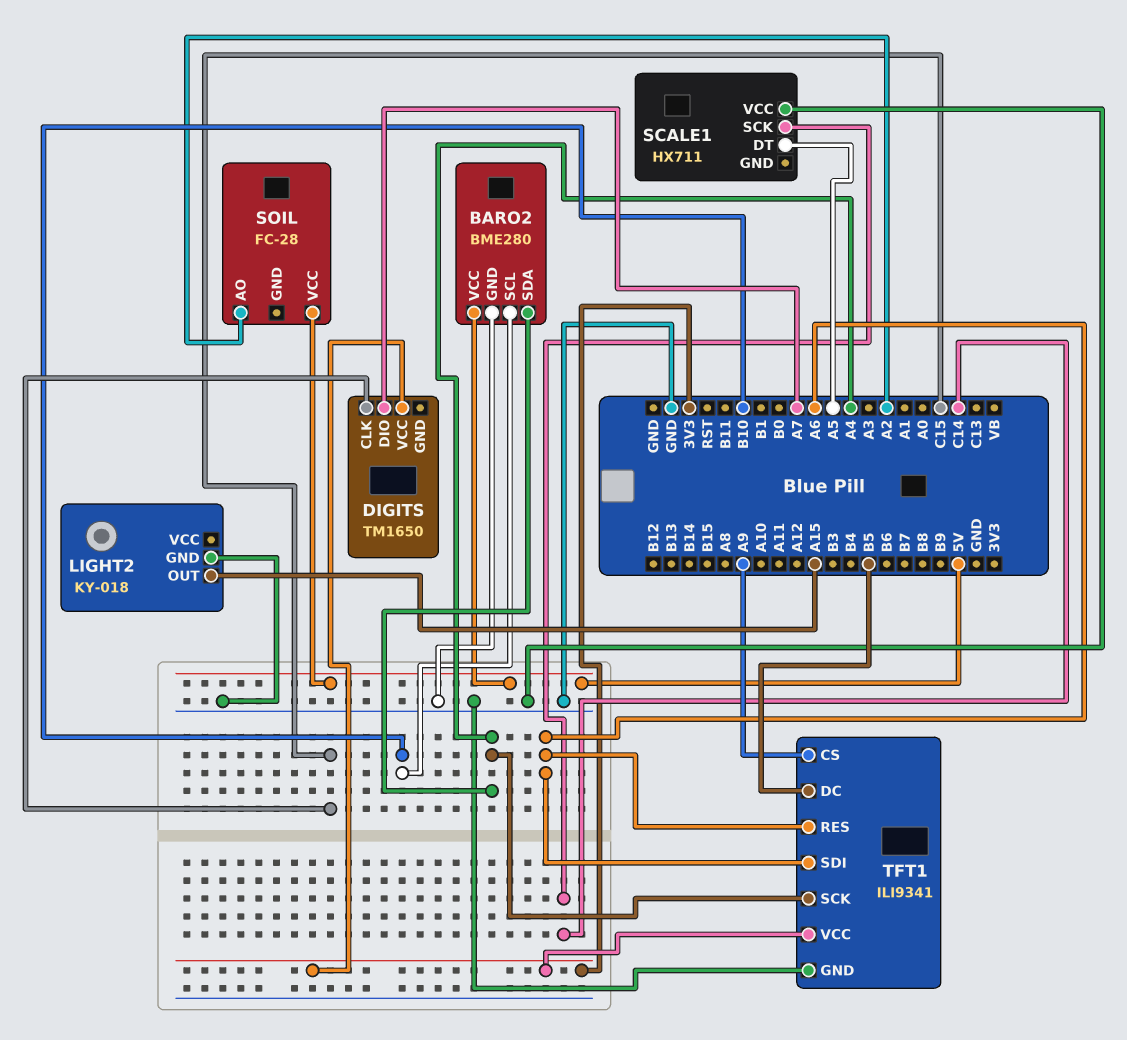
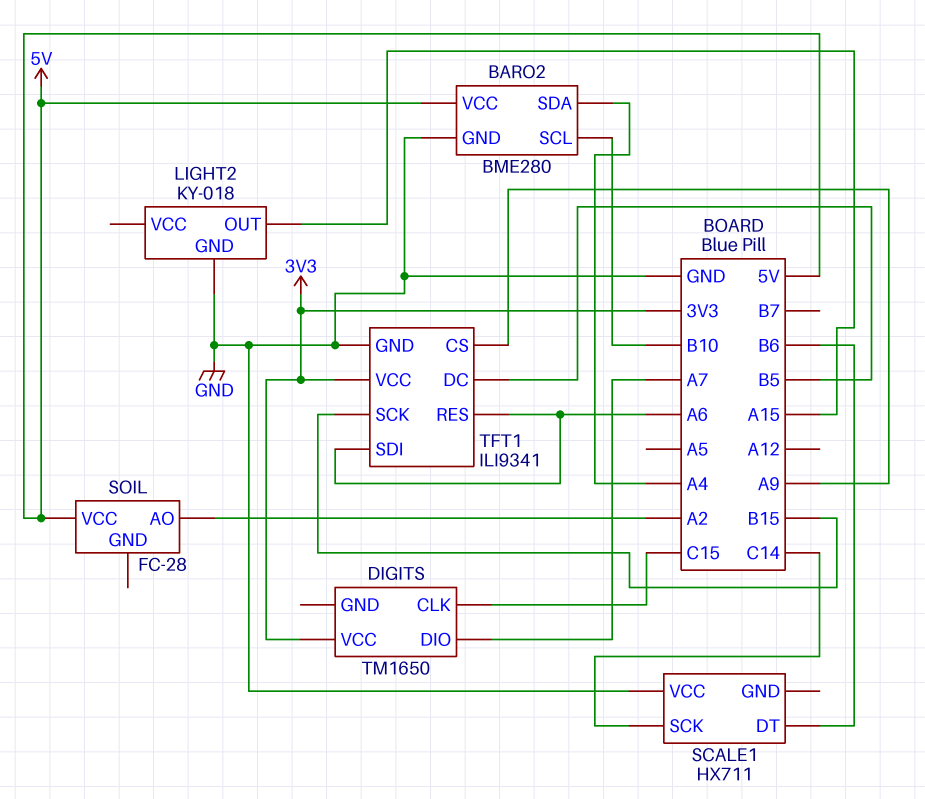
SCALE1 pin DT: A5 -> B6
TFT1 pin SCK: A4 -> B15

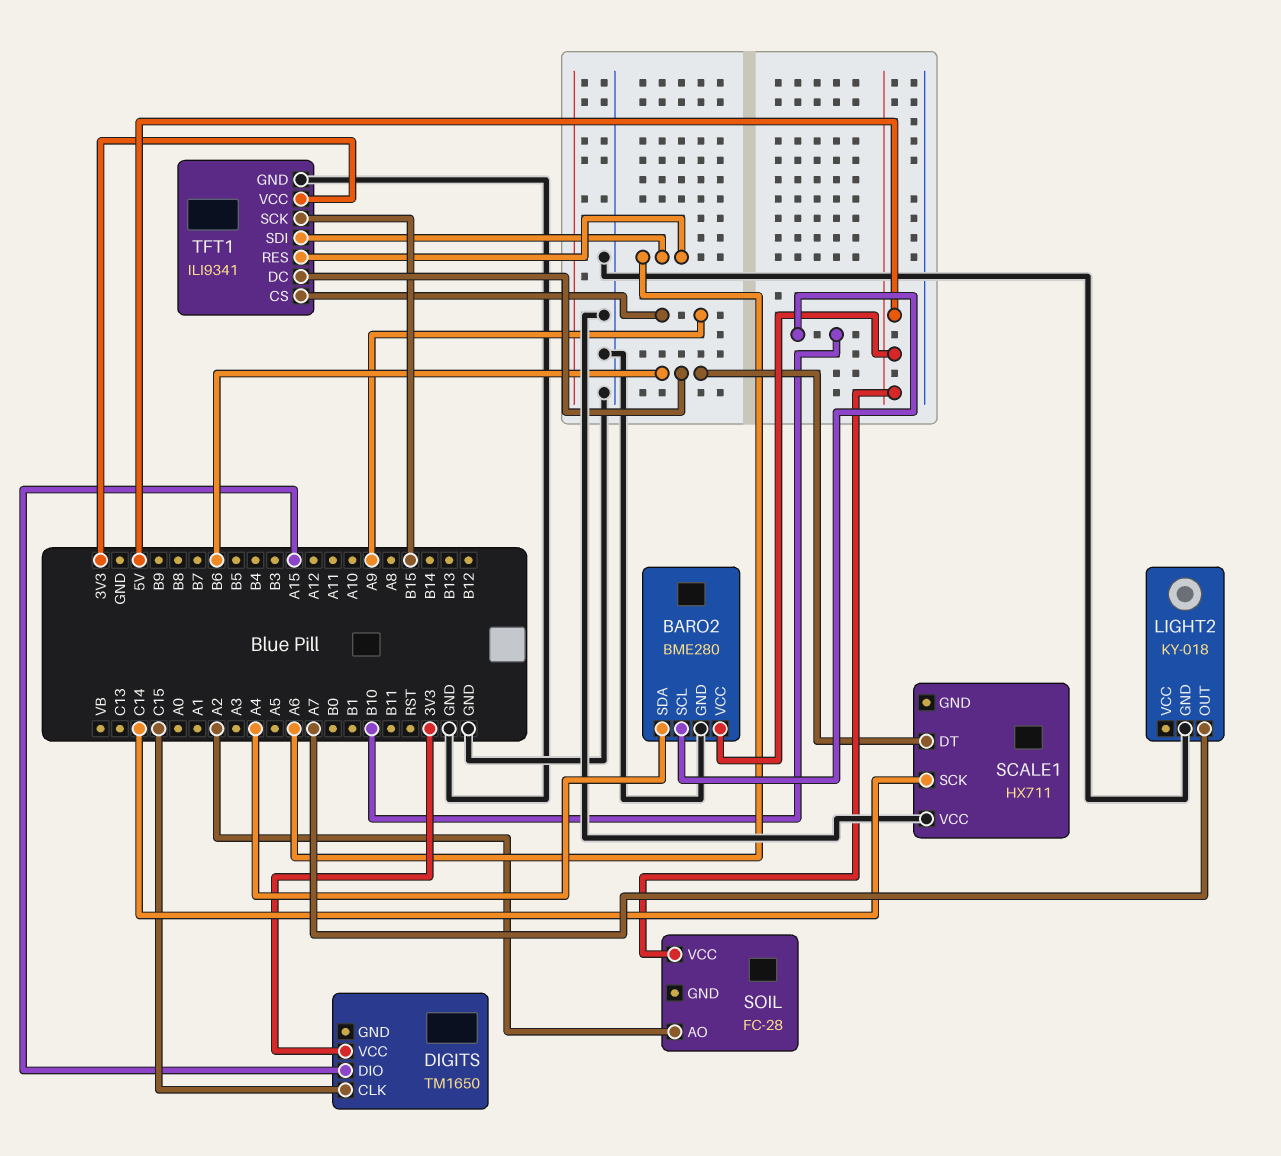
DIGITS pin DIO: A7 -> A15
LIGHT2 pin OUT: A15 -> A7
TFT1 pin DC: B5 -> B6

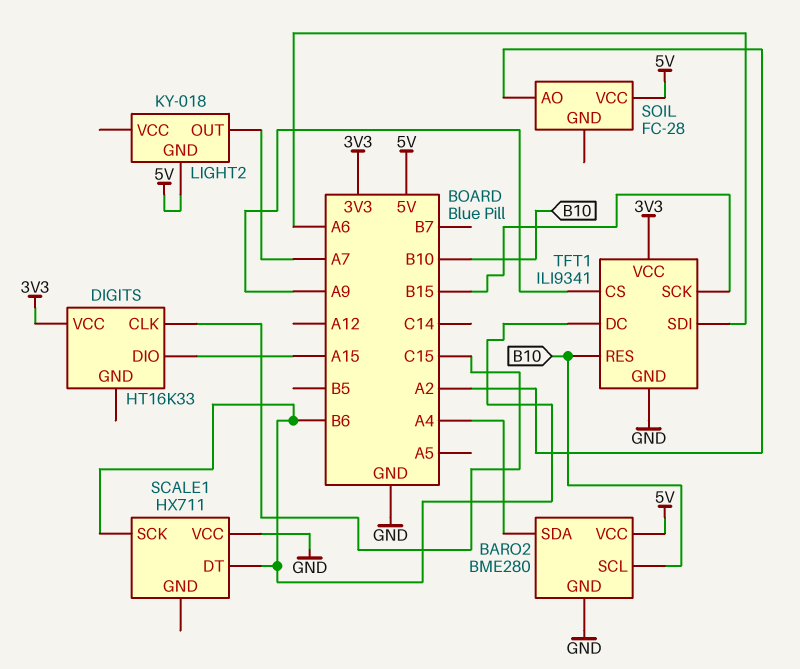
DIGITS: TM1650 -> HT16K33
LIGHT2 pin GND: GND -> 5V
SCALE1 pin SCK: C14 -> B6
TFT1 pin RES: A6 -> B10

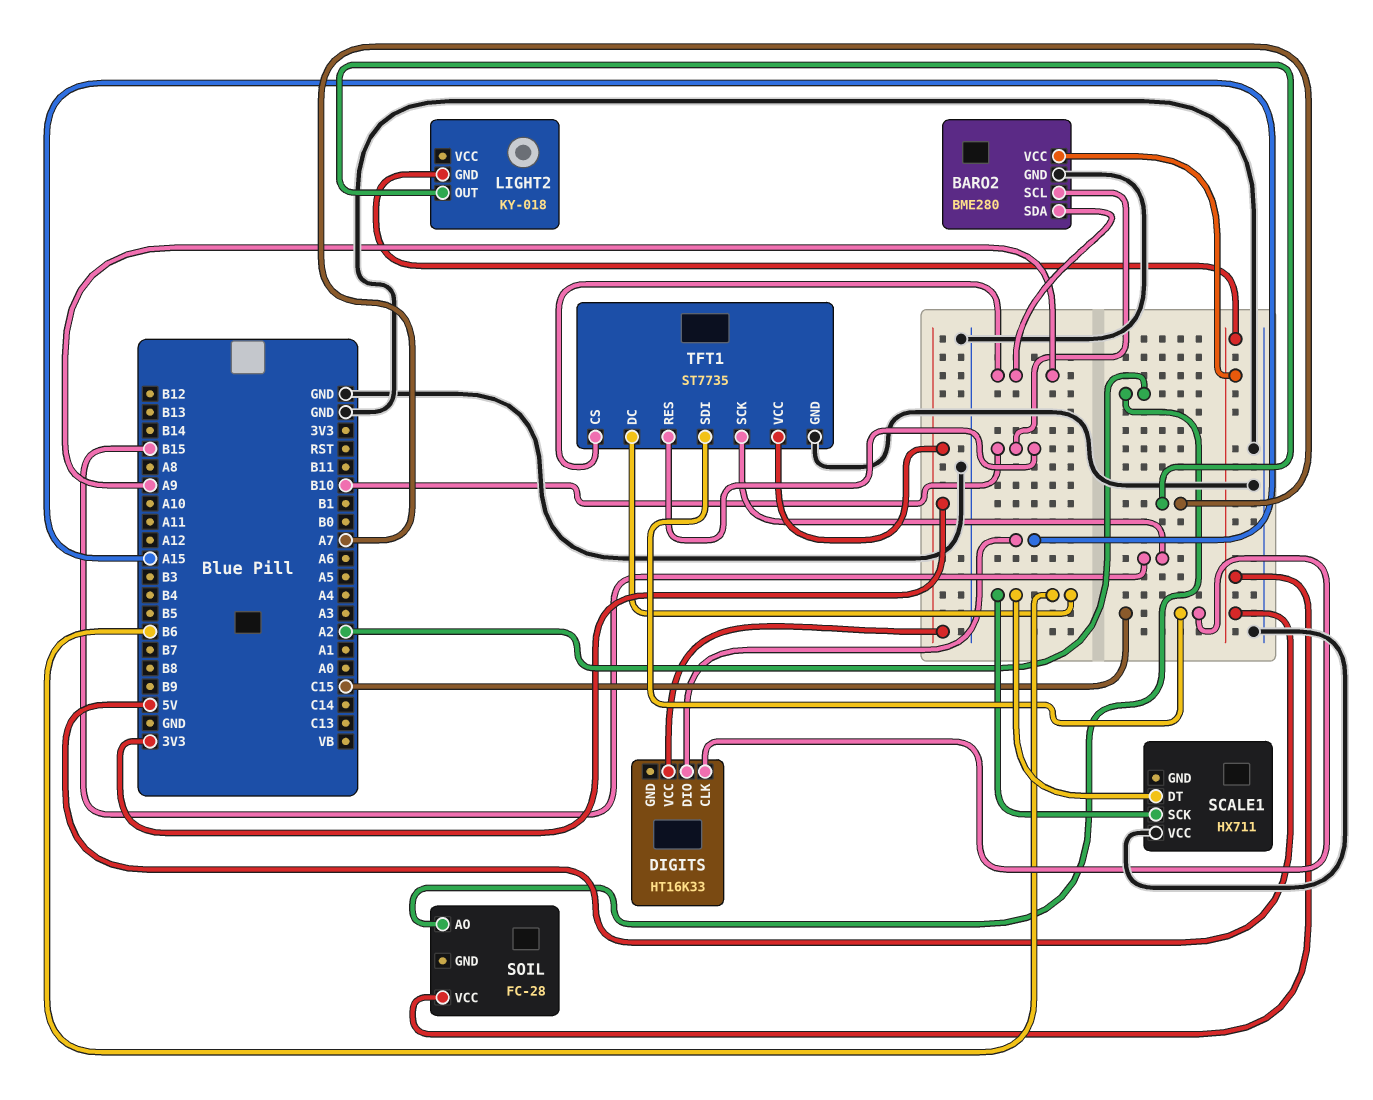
BARO2 pin SDA: A4 -> A9
TFT1: ILI9341 -> ST7735
TFT1 pin SDI: A6 -> C15

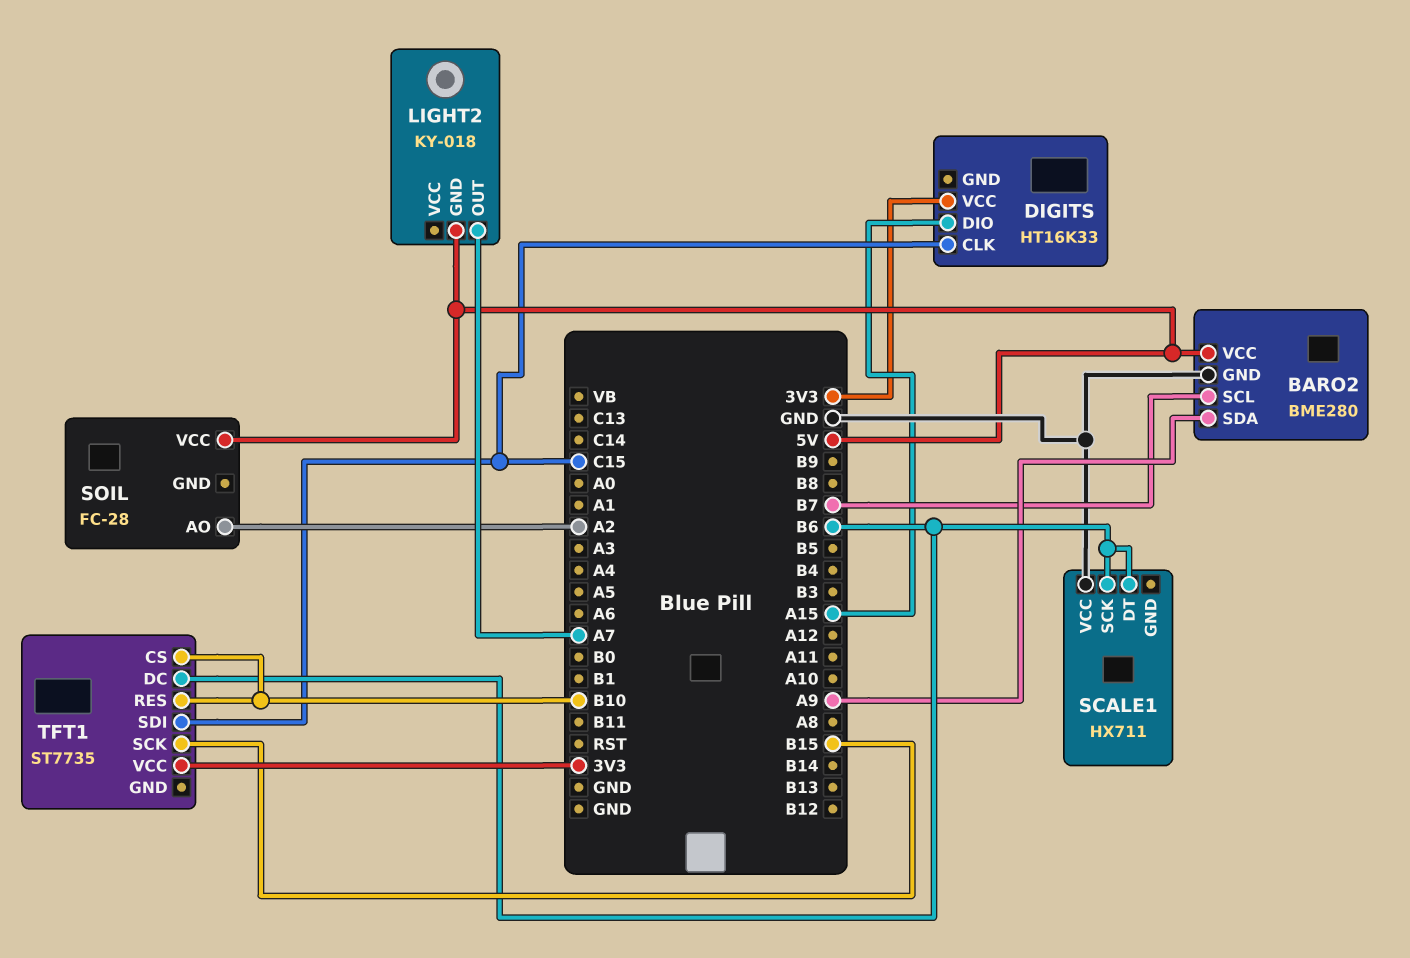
BARO2 pin SCL: B10 -> B7
TFT1 pin CS: A9 -> B10
TFT1 pin GND: GND -> none

